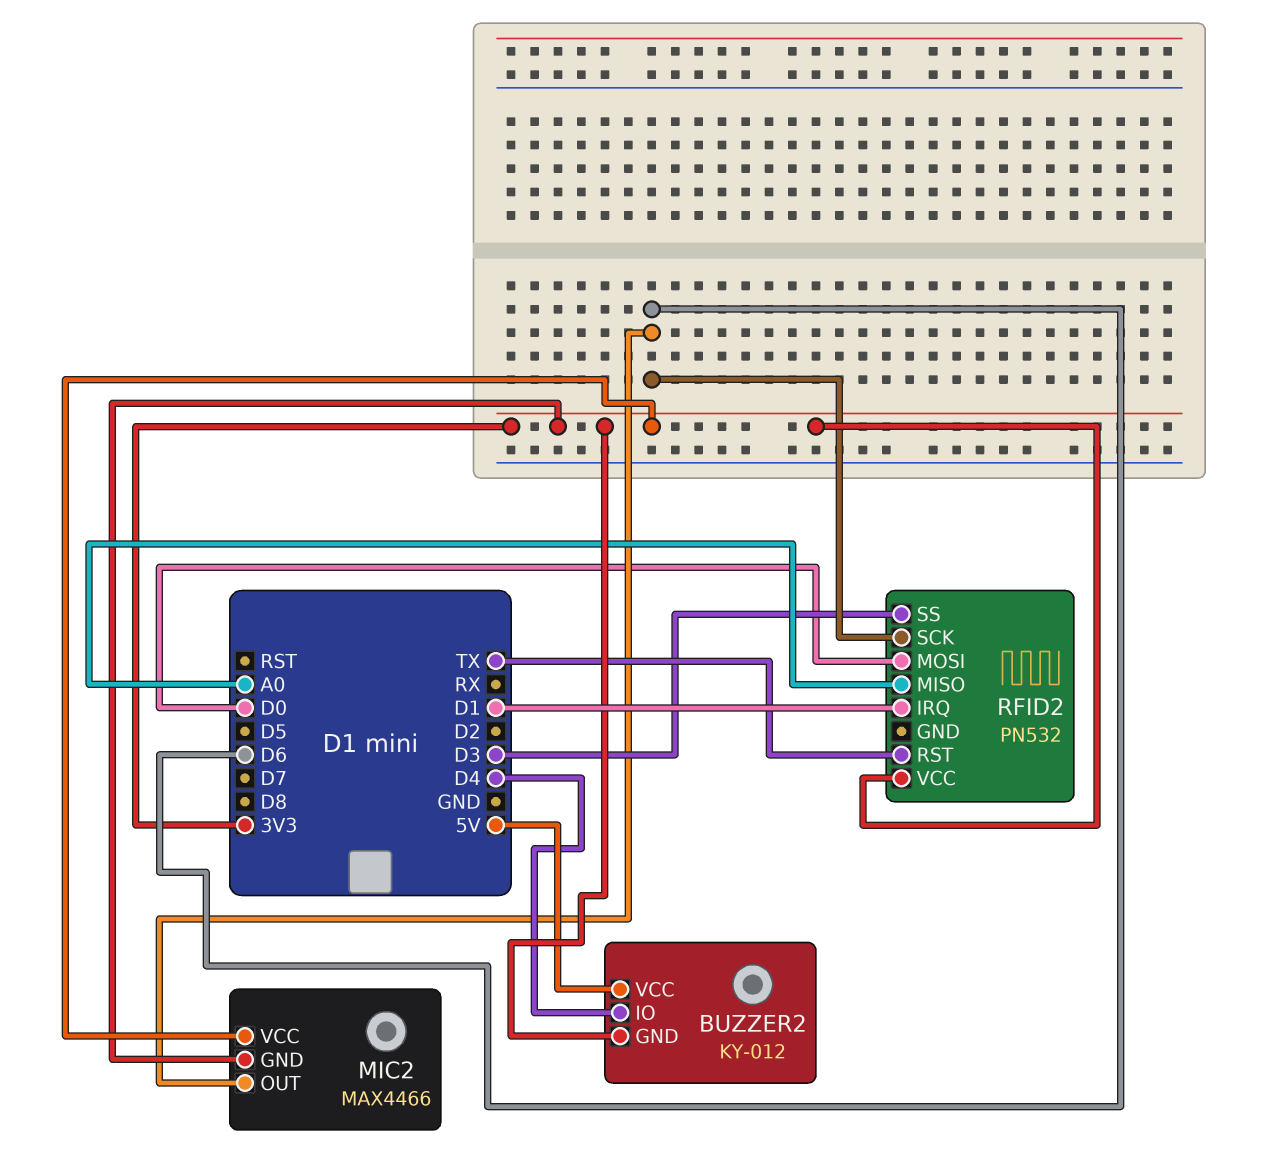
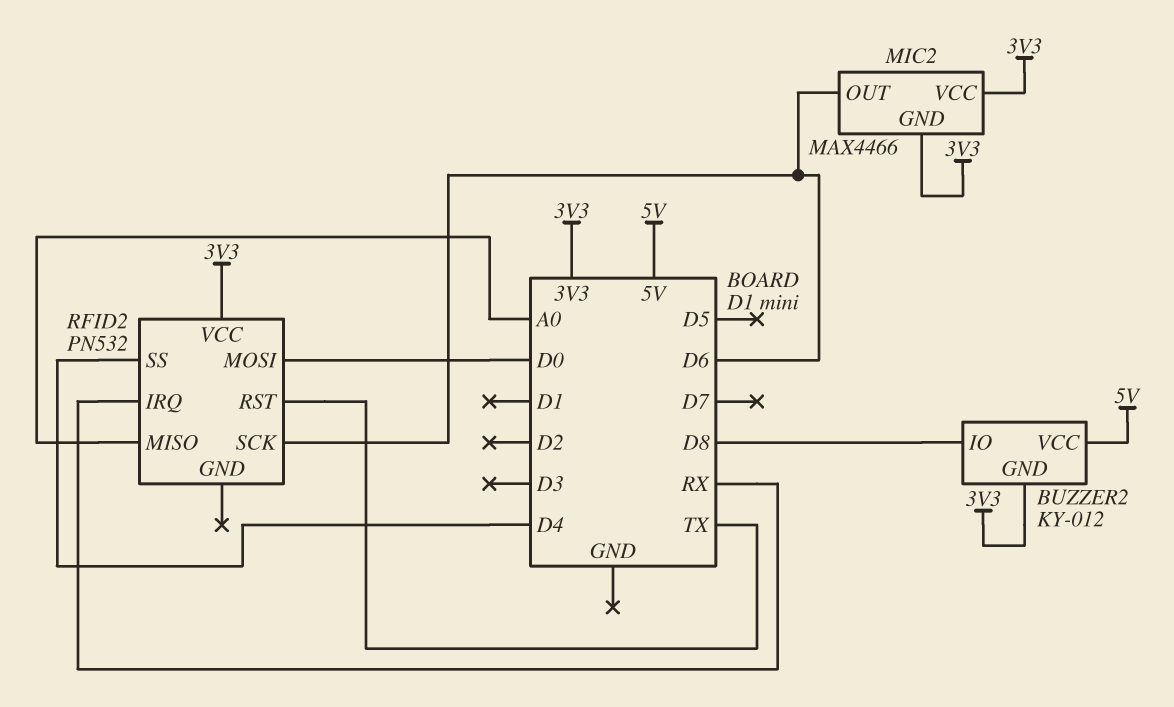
BUZZER2 pin IO: D4 -> D8
RFID2 pin IRQ: D1 -> RX
RFID2 pin SS: D3 -> D4

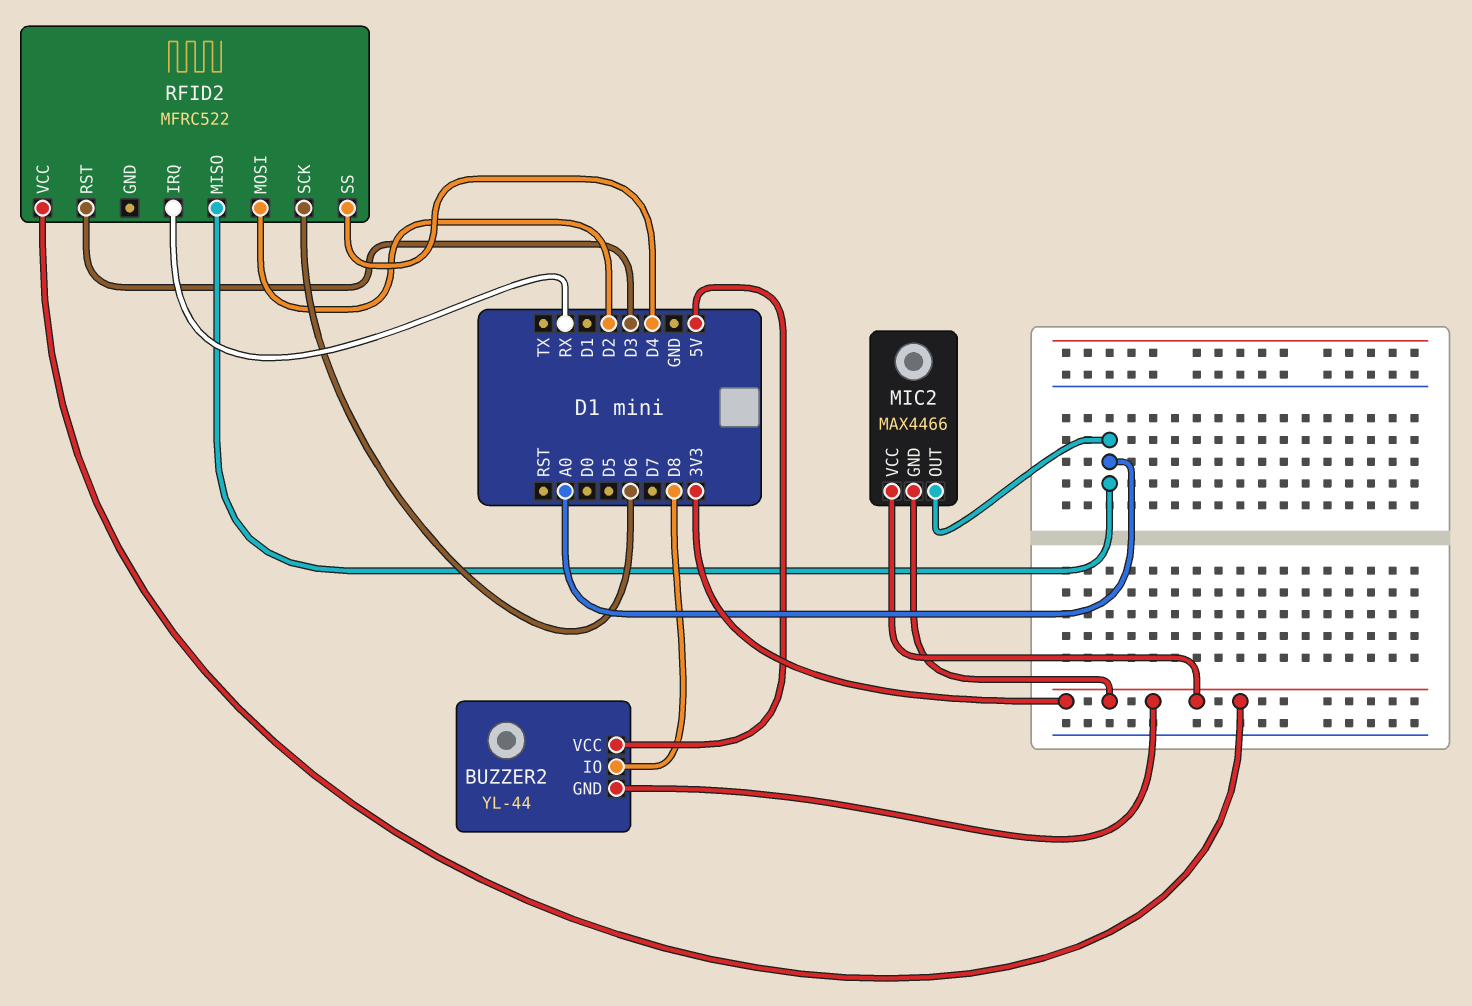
BUZZER2: KY-012 -> YL-44
MIC2 pin OUT: D6 -> A0
RFID2: PN532 -> MFRC522
RFID2 pin MOSI: D0 -> D2
RFID2 pin RST: TX -> D3

